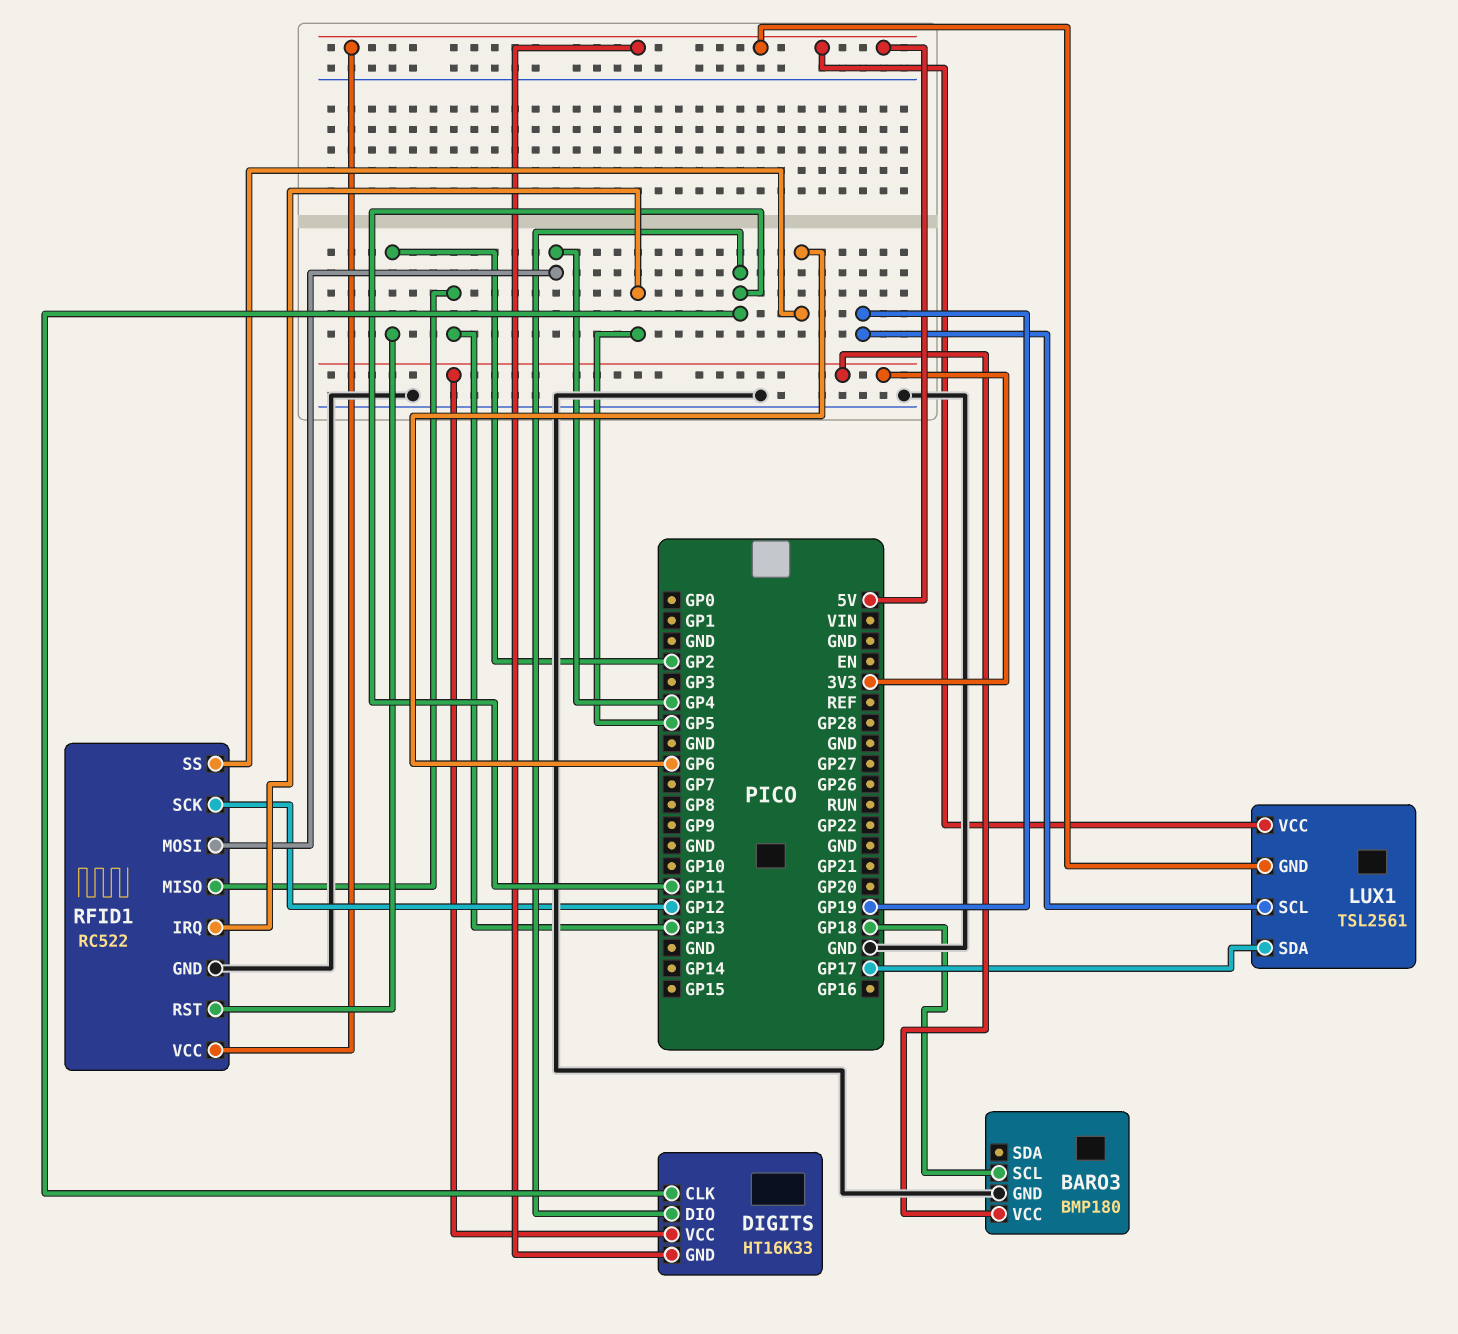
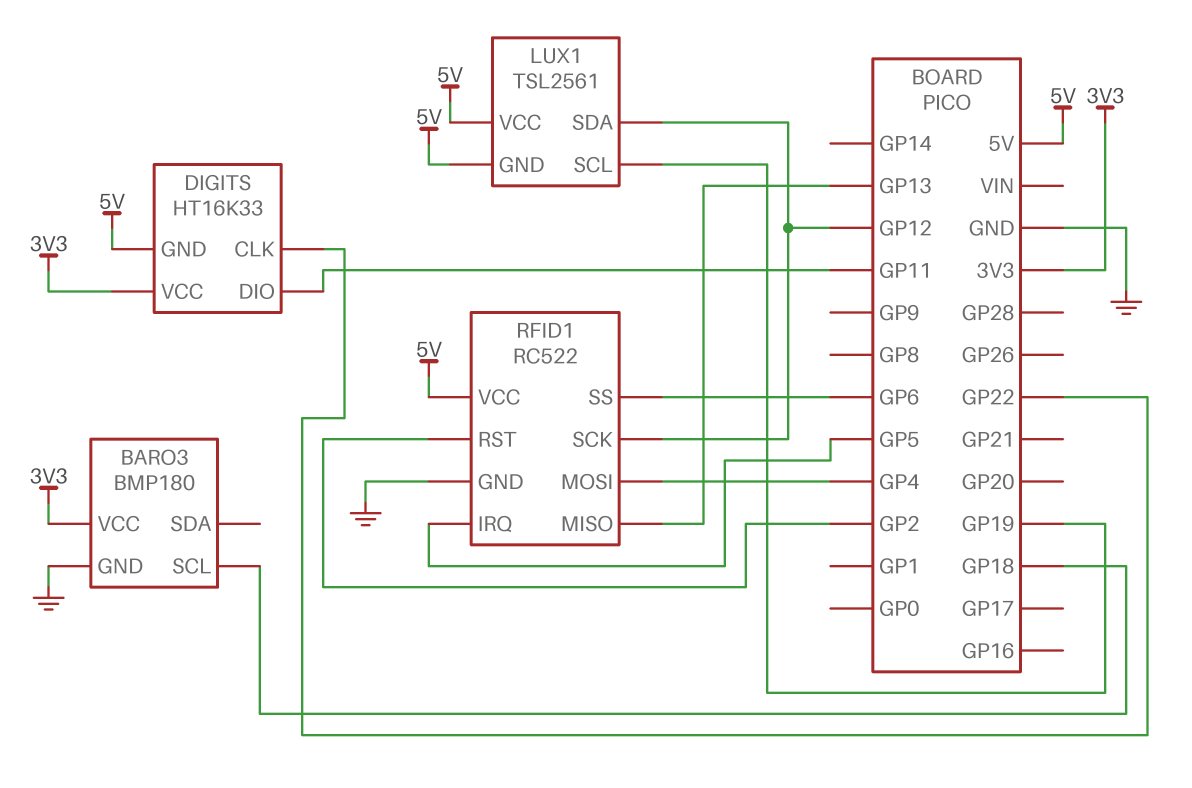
DIGITS pin CLK: GP11 -> GP22
LUX1 pin SDA: GP17 -> GP12

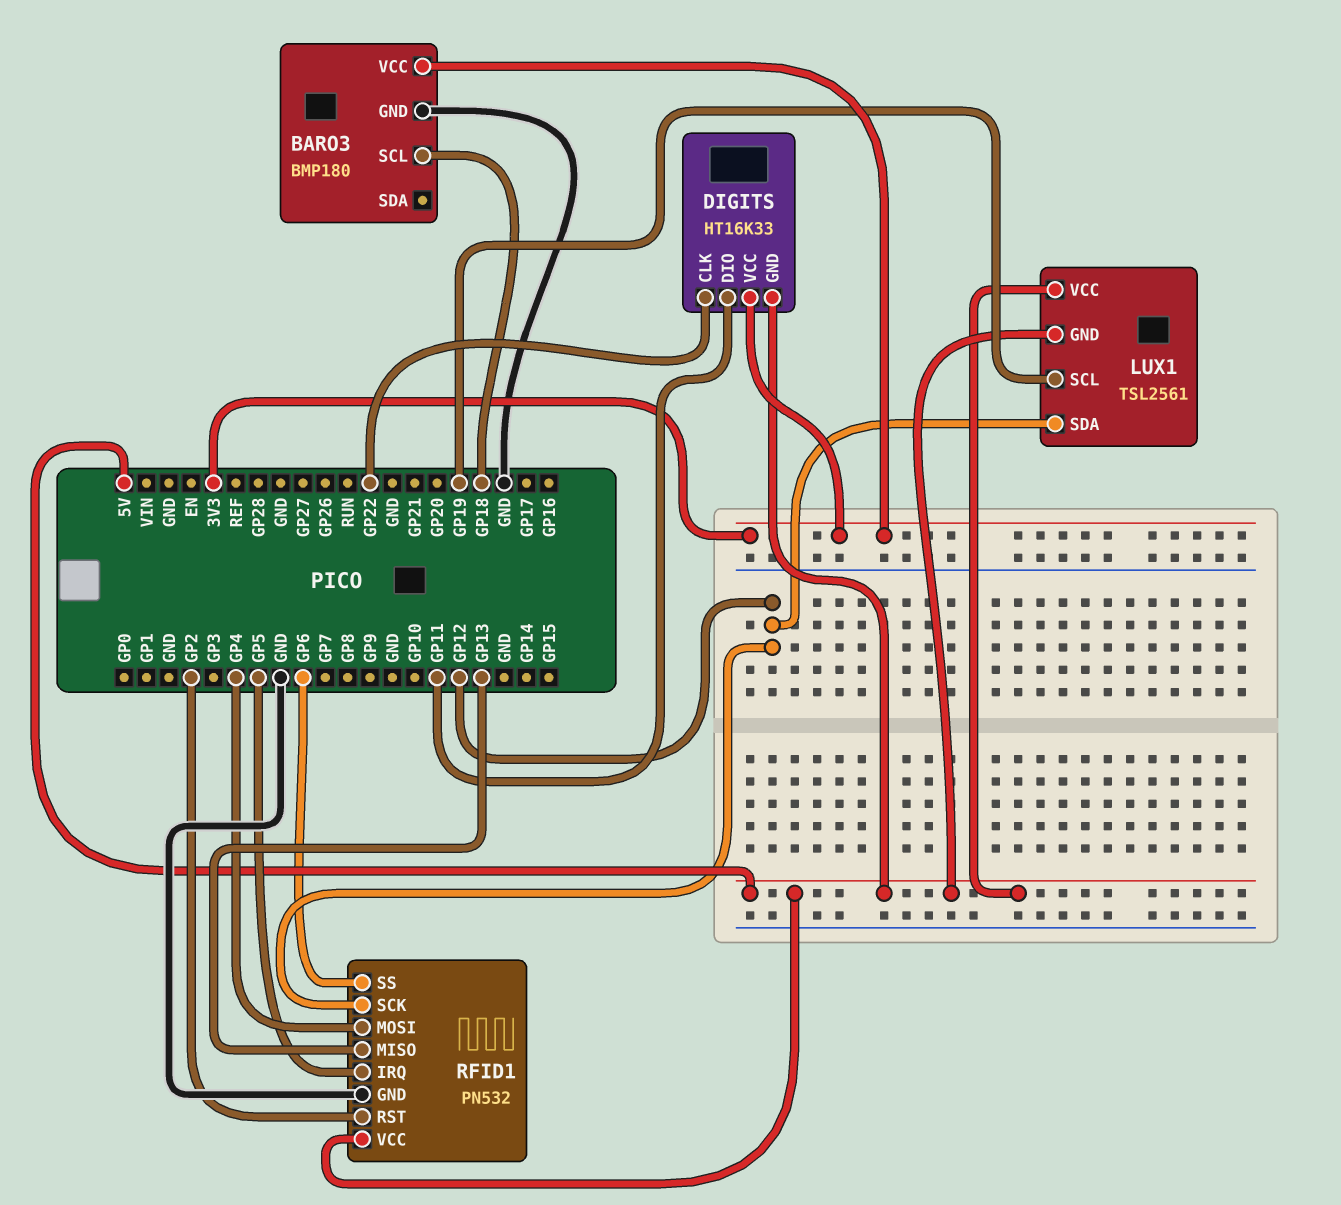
RFID1: RC522 -> PN532

